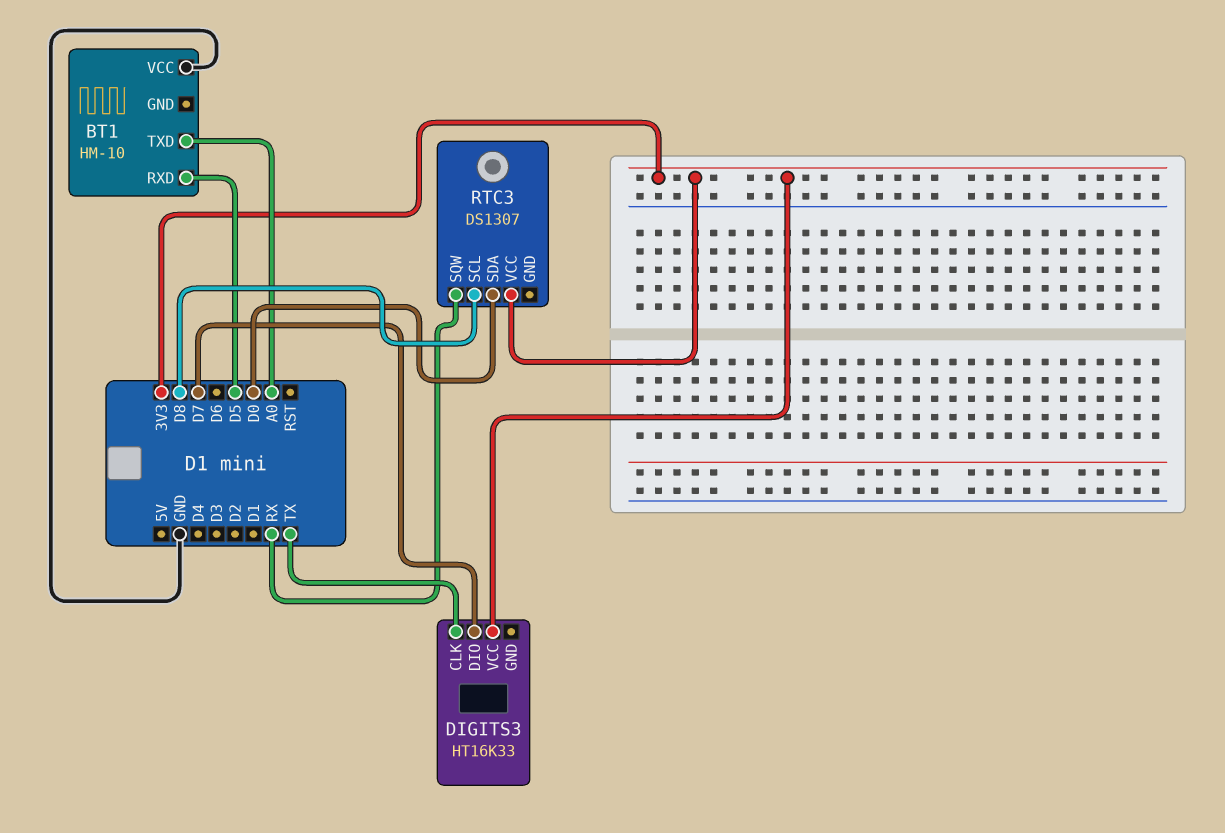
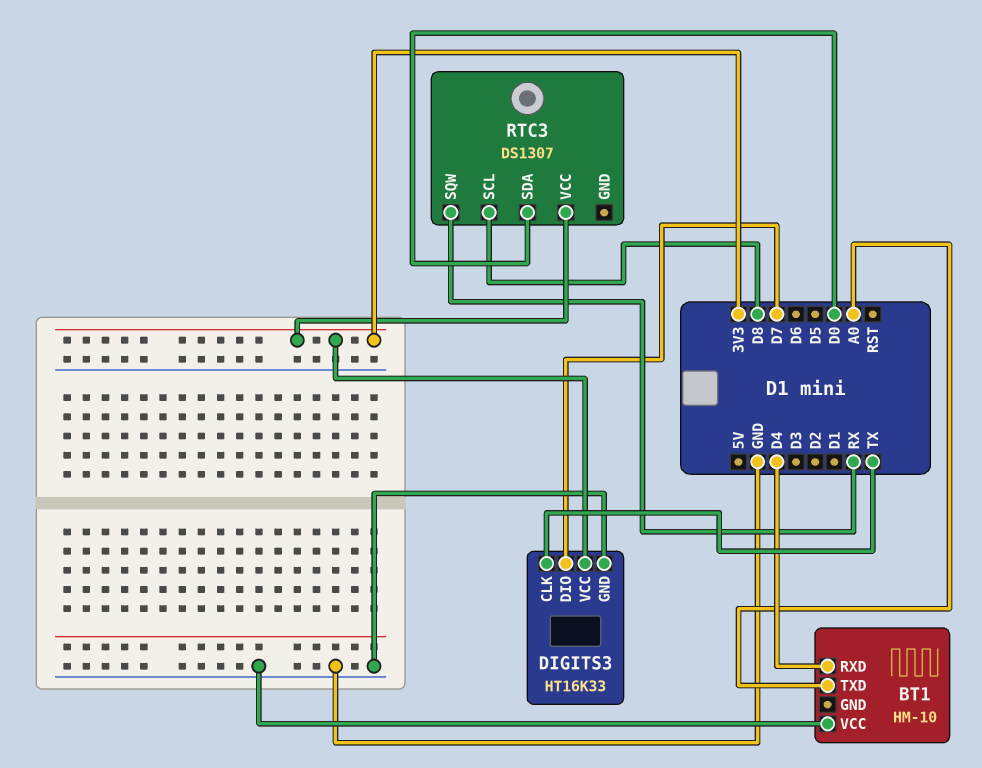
BT1 pin RXD: D5 -> D4
DIGITS3 pin GND: none -> GND

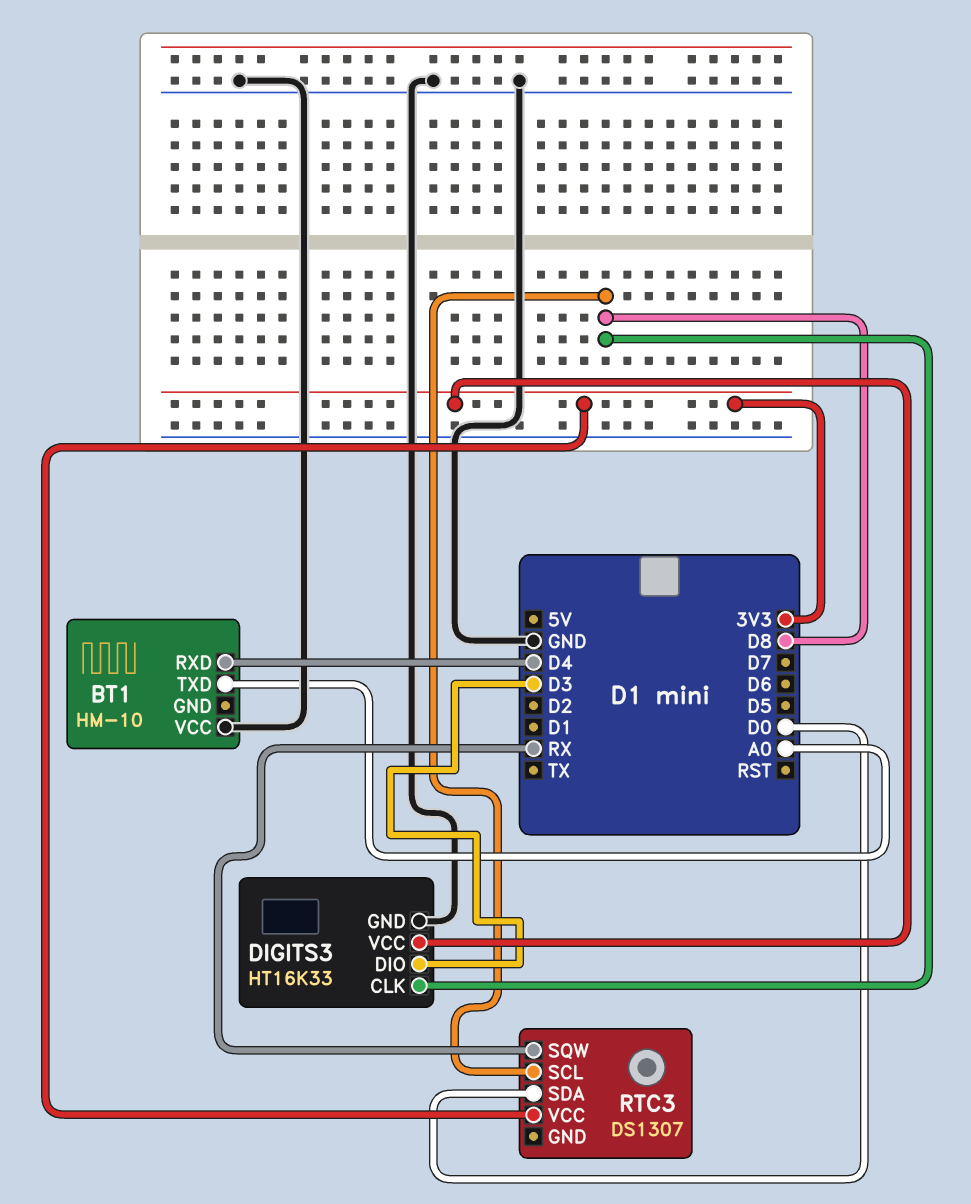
DIGITS3 pin CLK: TX -> D8
DIGITS3 pin DIO: D7 -> D3

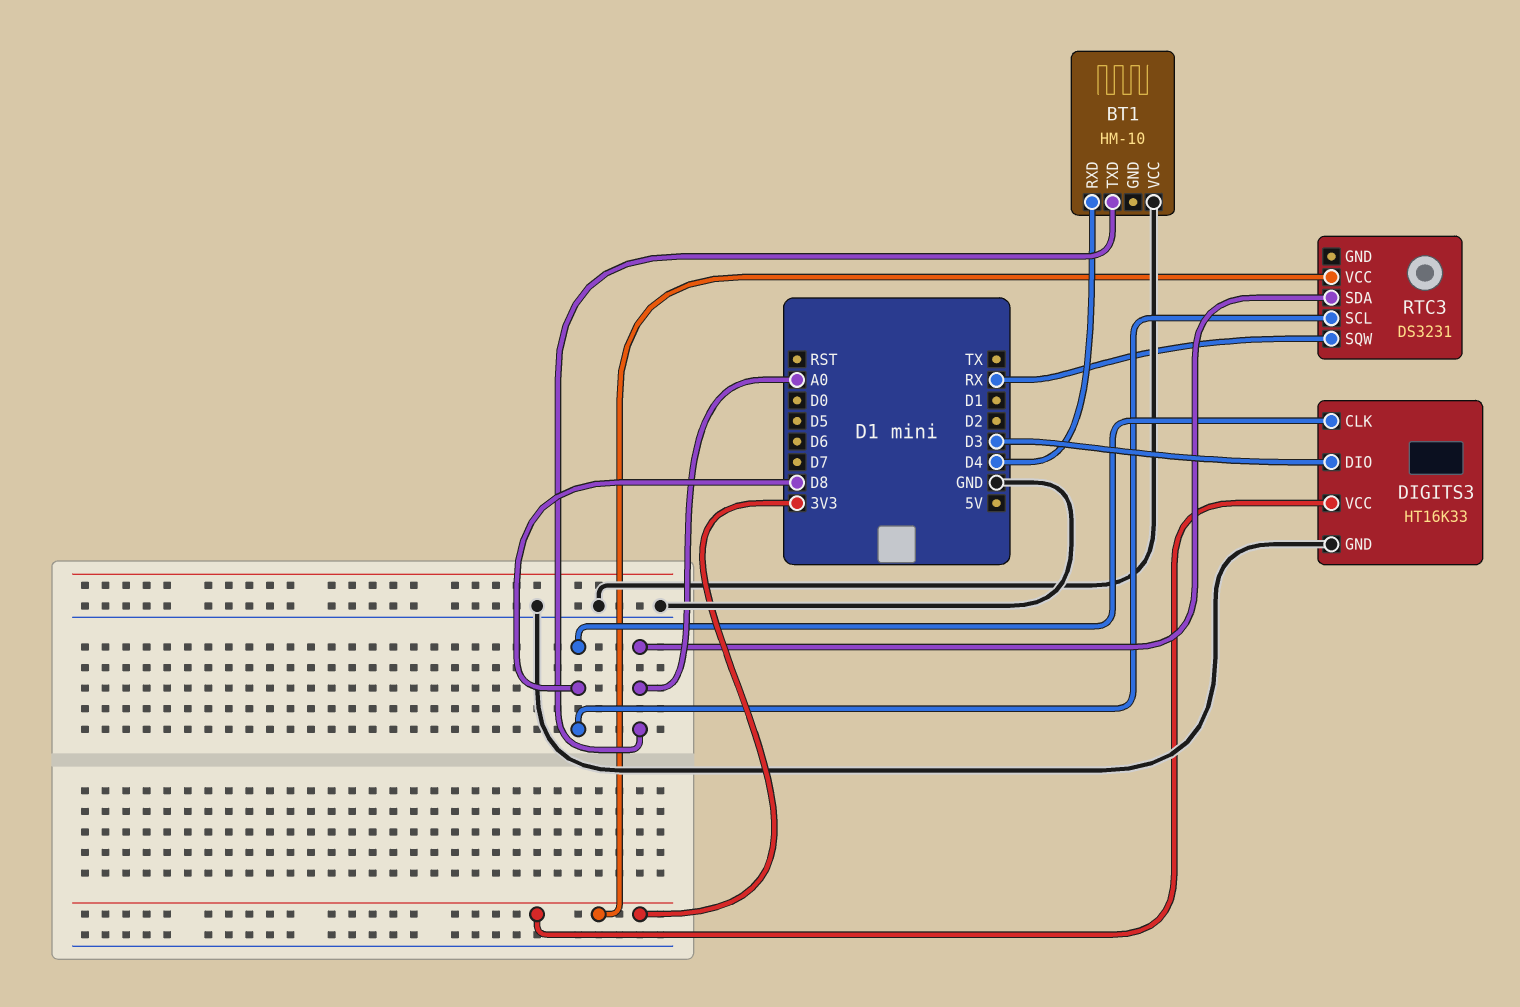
RTC3: DS1307 -> DS3231
RTC3 pin SDA: D0 -> A0

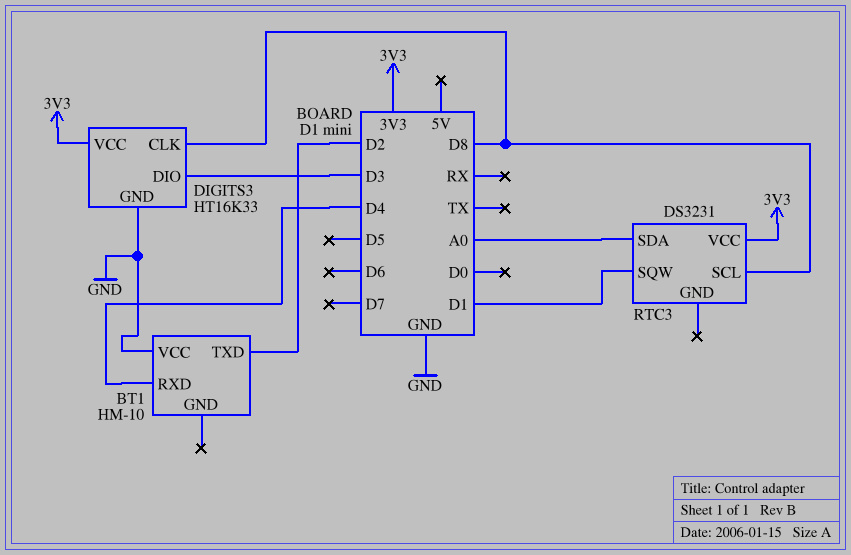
BT1 pin TXD: A0 -> D2
RTC3 pin SQW: RX -> D1

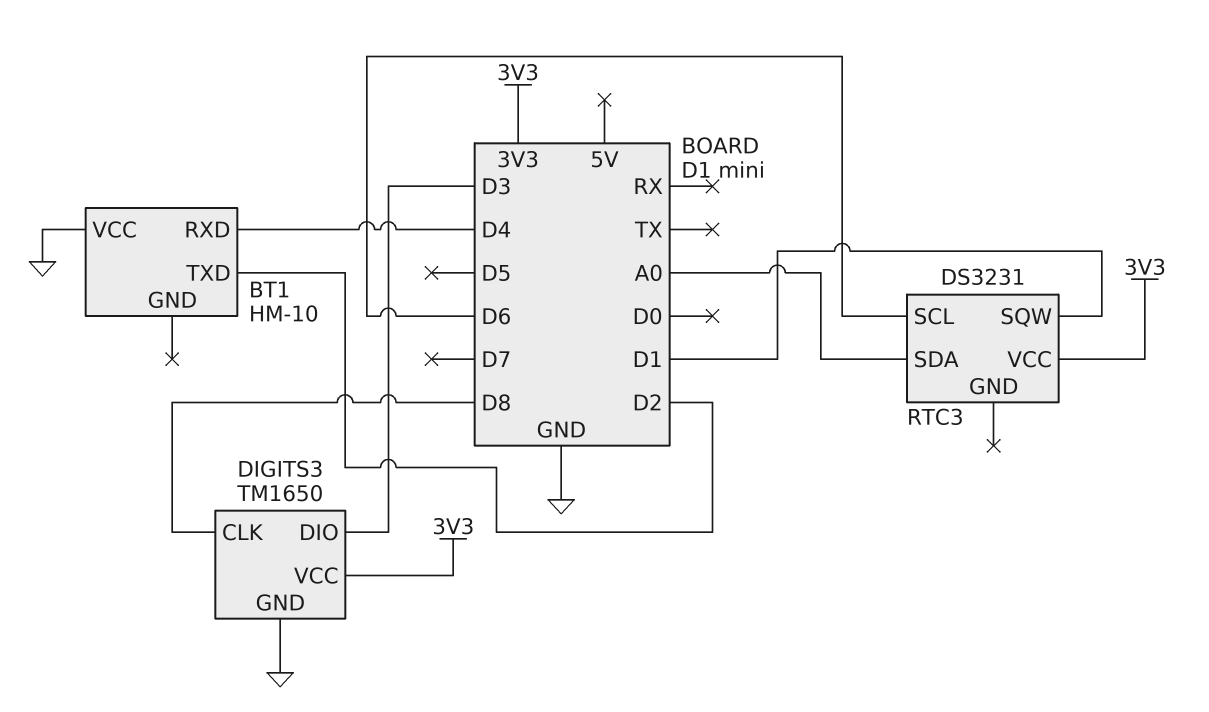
DIGITS3: HT16K33 -> TM1650
RTC3 pin SCL: D8 -> D6

